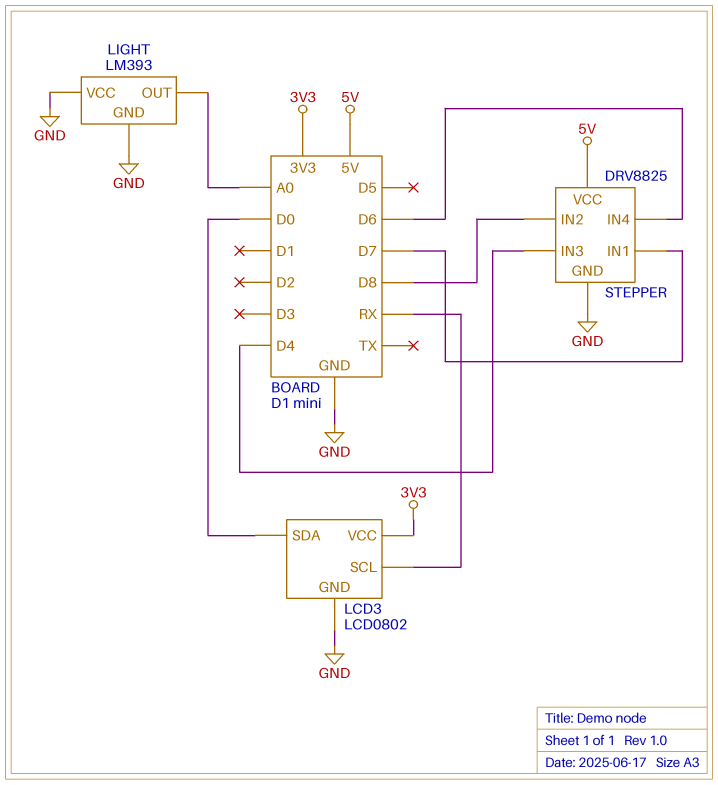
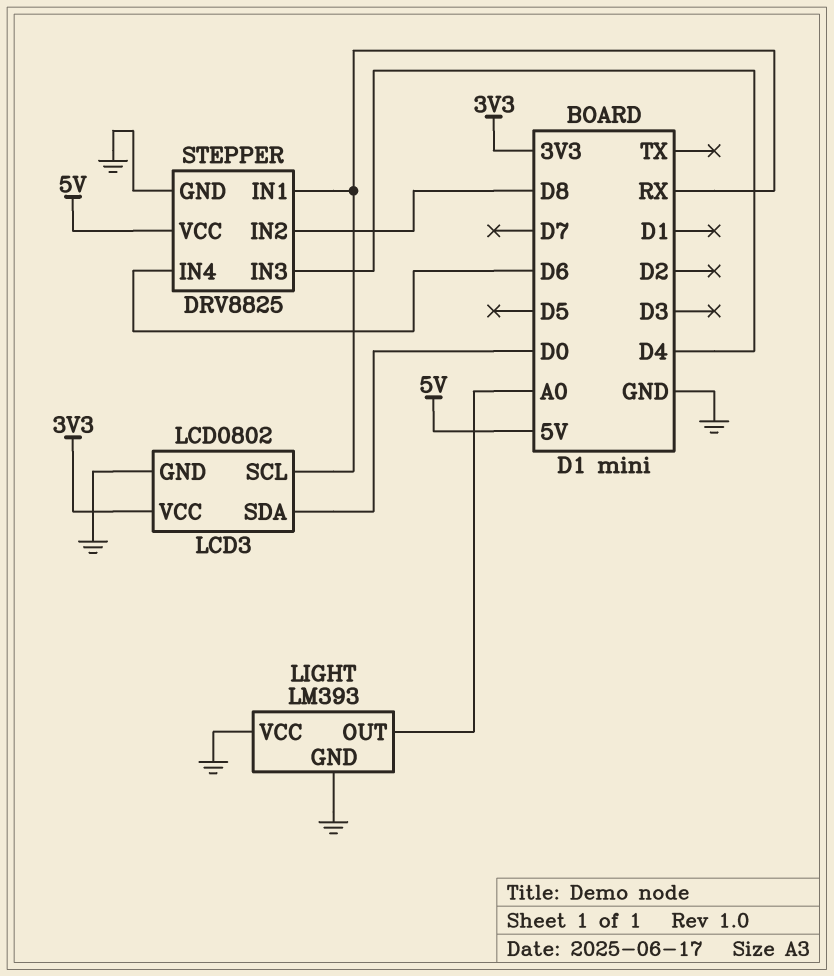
STEPPER pin IN1: D7 -> RX

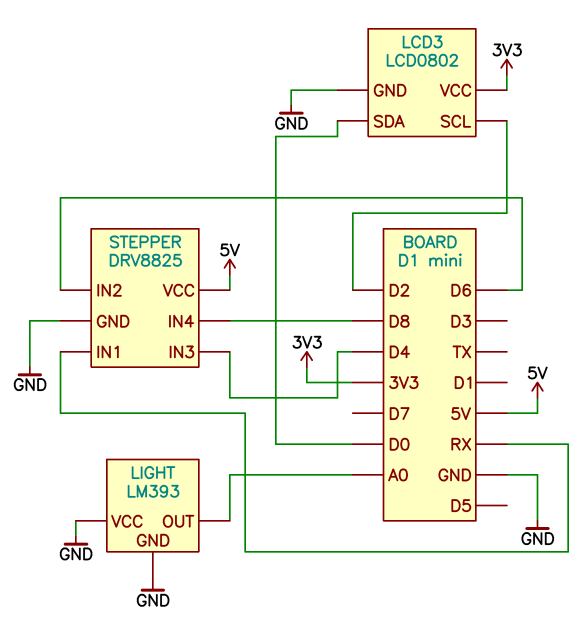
LCD3 pin SCL: RX -> D2
STEPPER pin IN2: D8 -> D6
STEPPER pin IN4: D6 -> D8

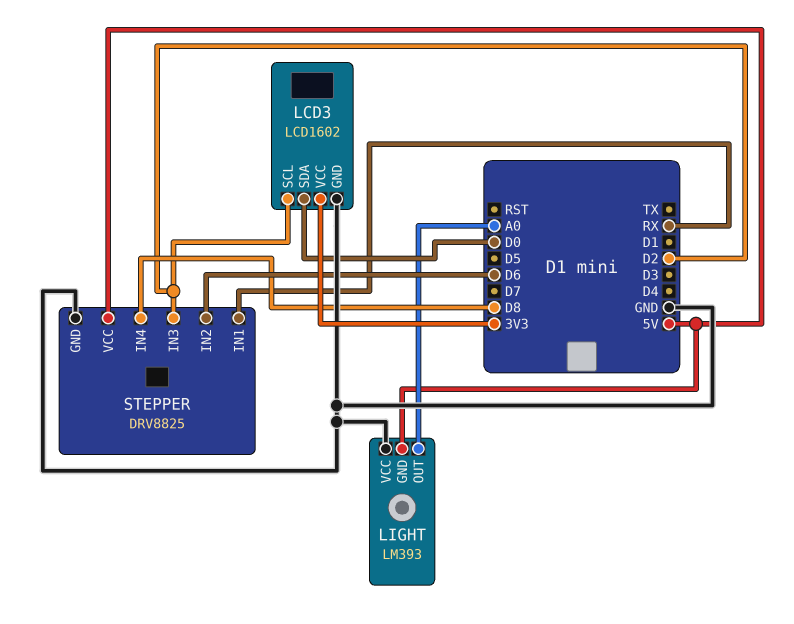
LCD3: LCD0802 -> LCD1602
LIGHT pin GND: GND -> 5V
STEPPER pin IN3: D4 -> D2

